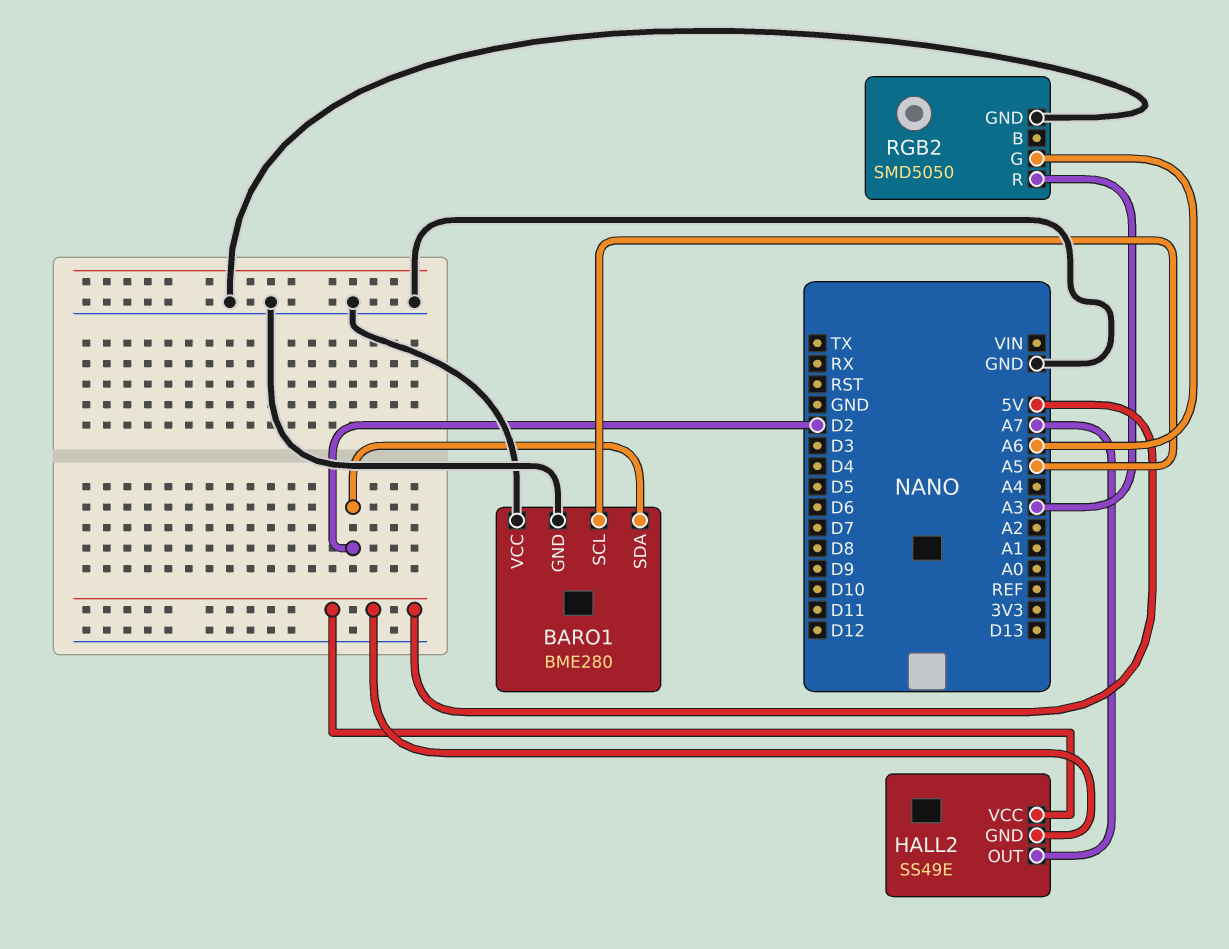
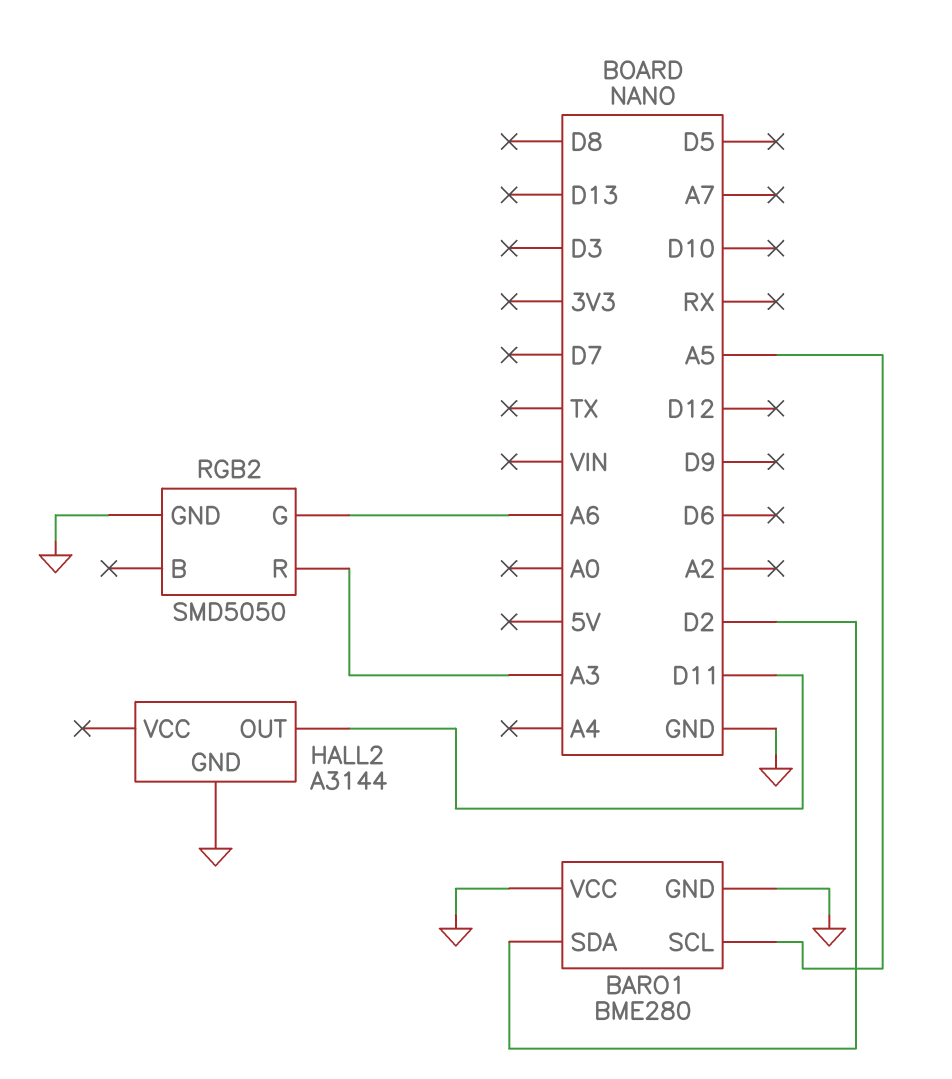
HALL2: SS49E -> A3144
HALL2 pin GND: 5V -> GND
HALL2 pin OUT: A7 -> D11
HALL2 pin VCC: 5V -> none

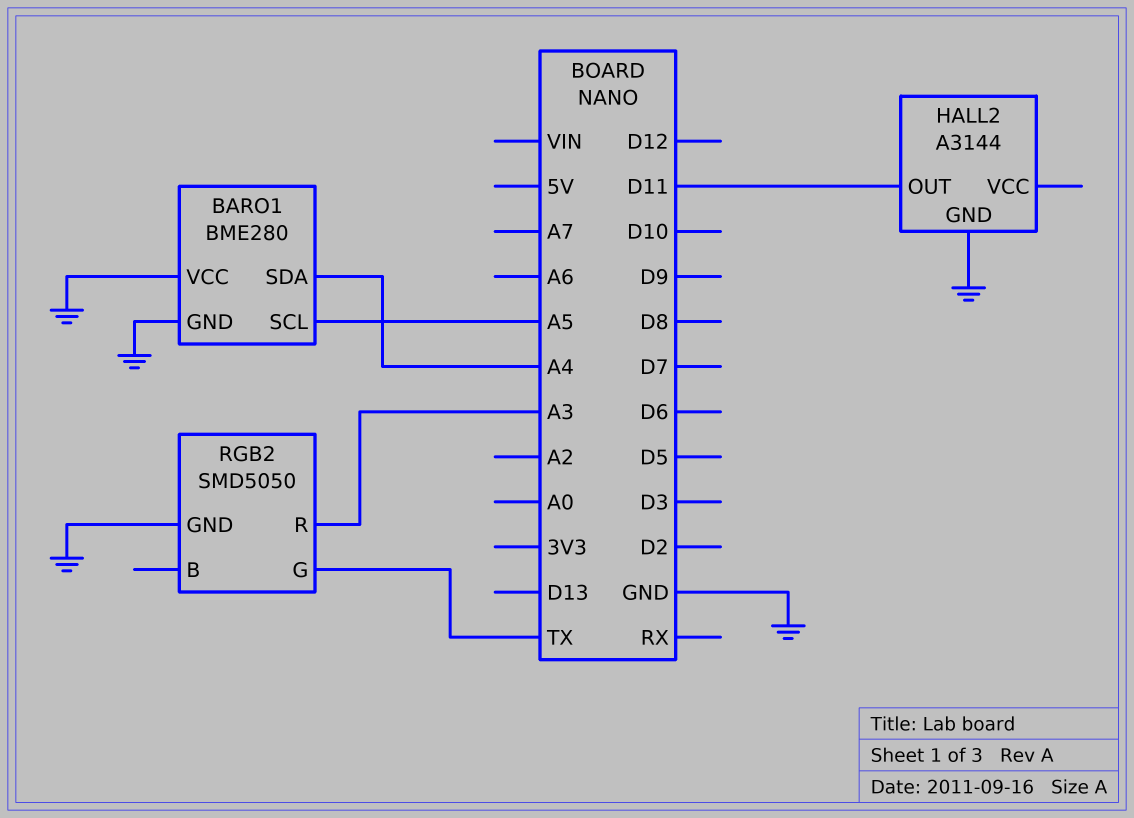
BARO1 pin SDA: D2 -> A4
RGB2 pin G: A6 -> TX

